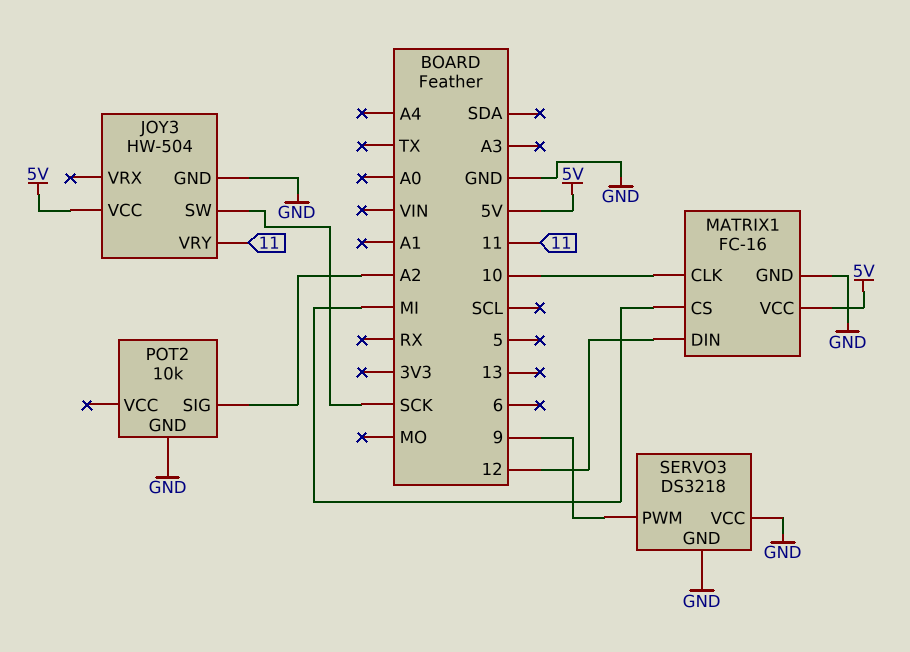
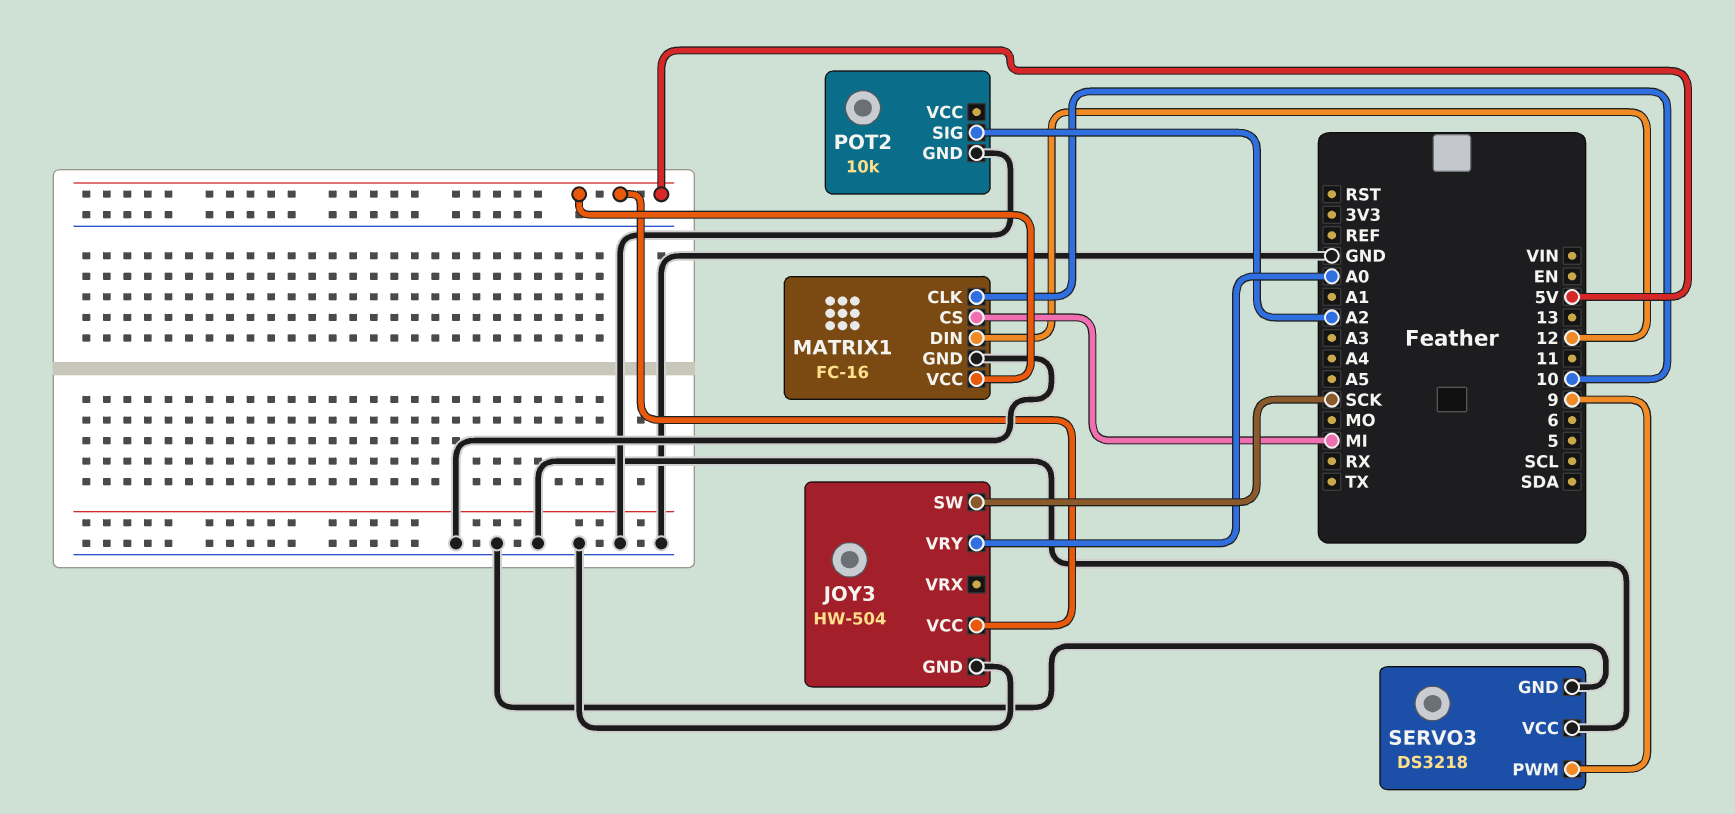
JOY3 pin VRY: 11 -> A0

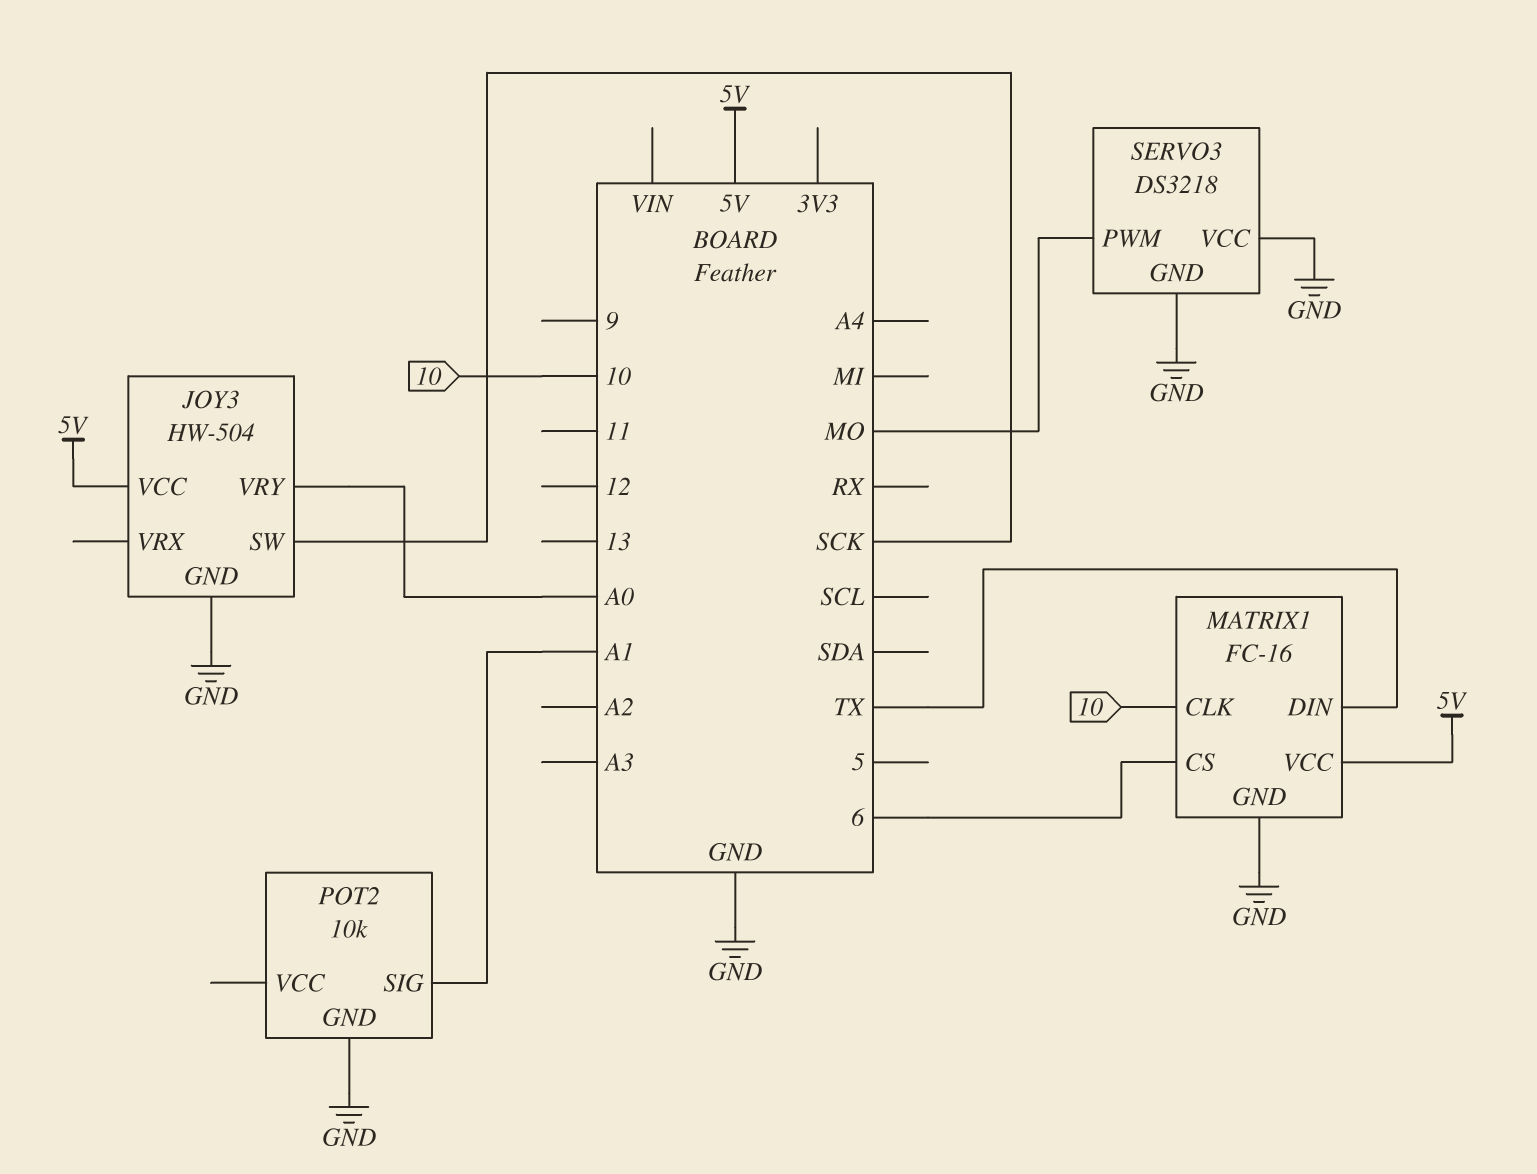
MATRIX1 pin CS: MI -> 6
MATRIX1 pin DIN: 12 -> TX
POT2 pin SIG: A2 -> A1
SERVO3 pin PWM: 9 -> MO

